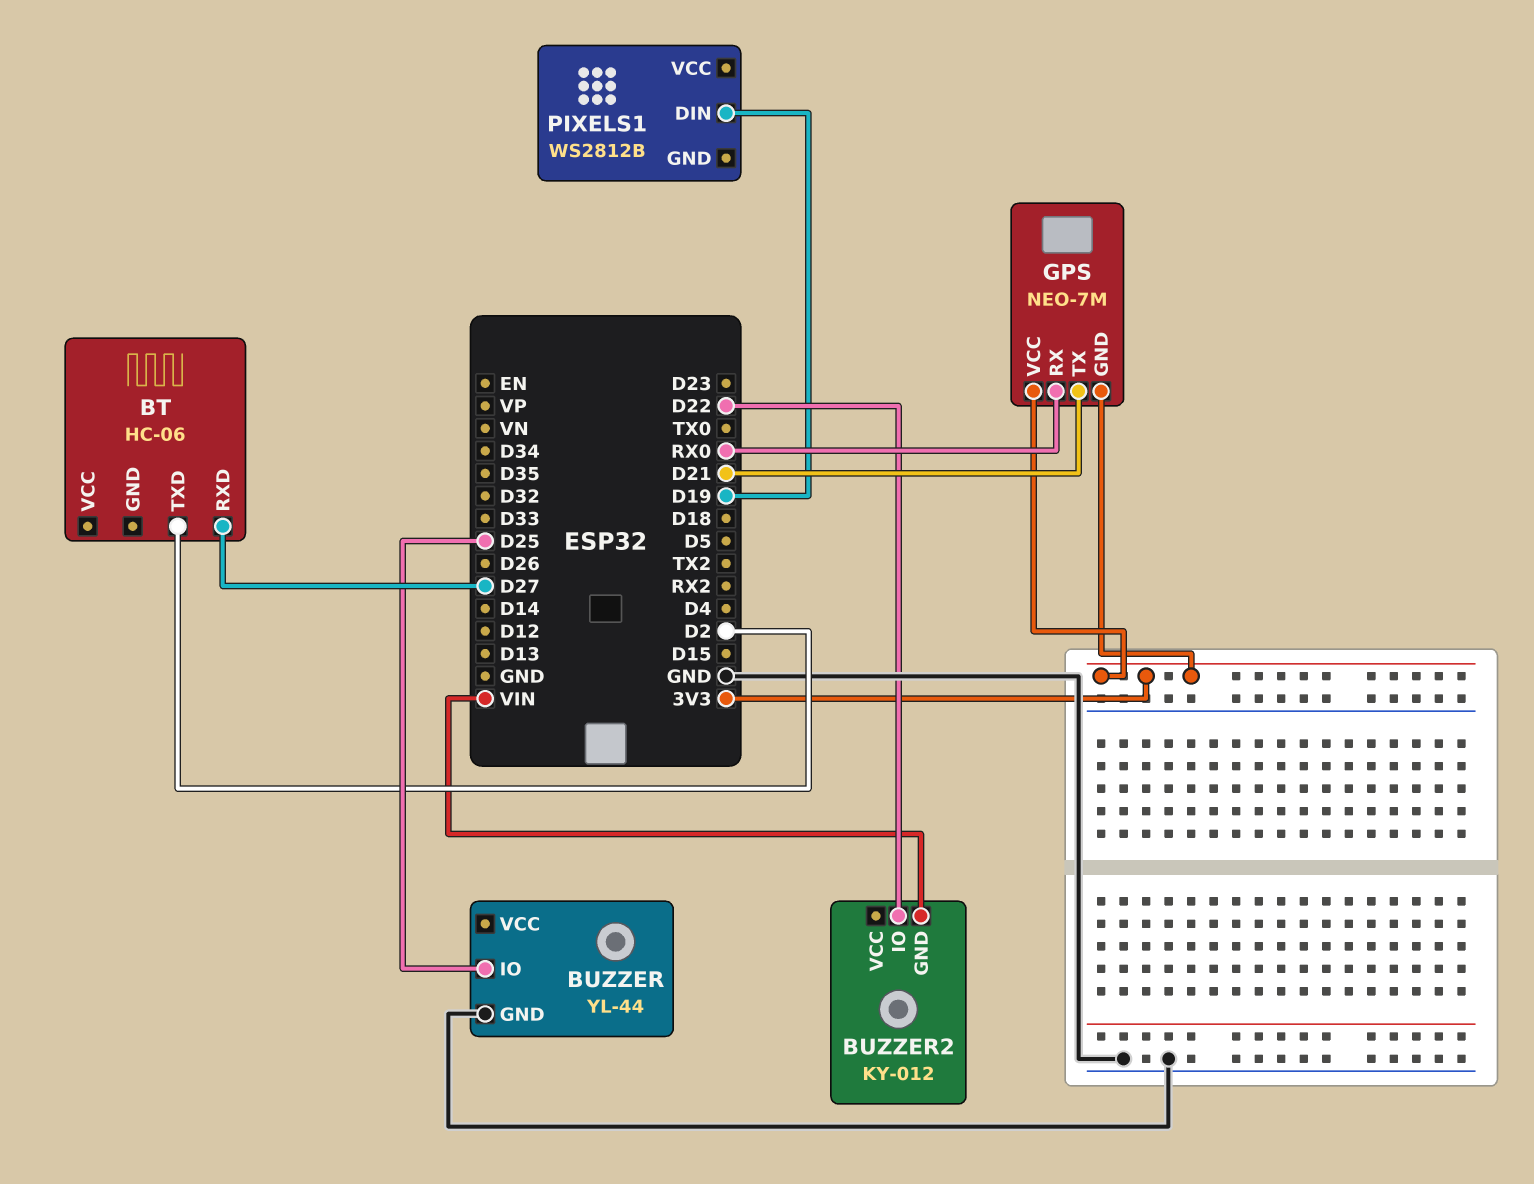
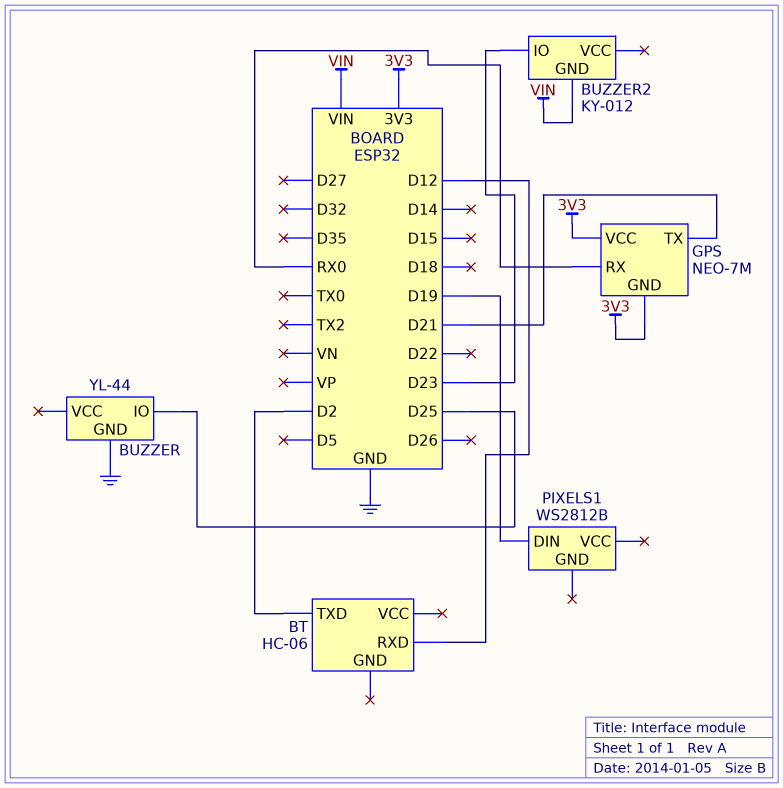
BT pin RXD: D27 -> D12
BUZZER2 pin IO: D22 -> D23

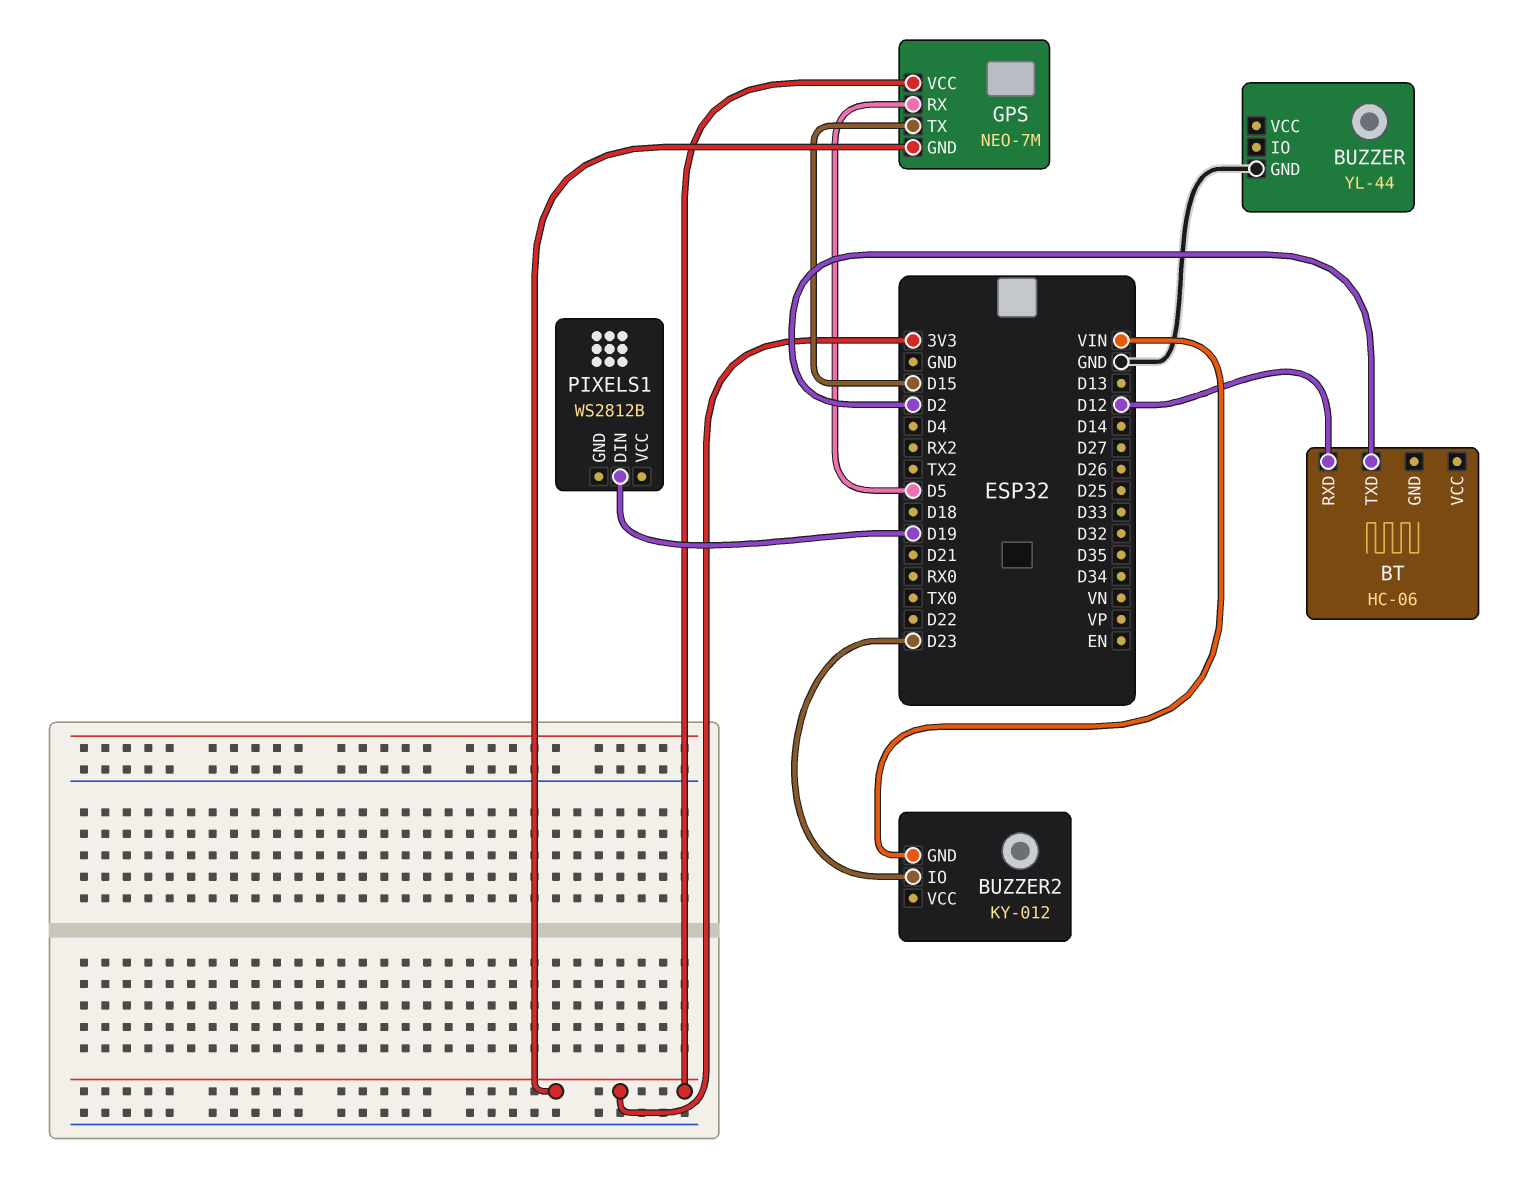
BUZZER pin IO: D25 -> none
GPS pin RX: RX0 -> D5
GPS pin TX: D21 -> D15

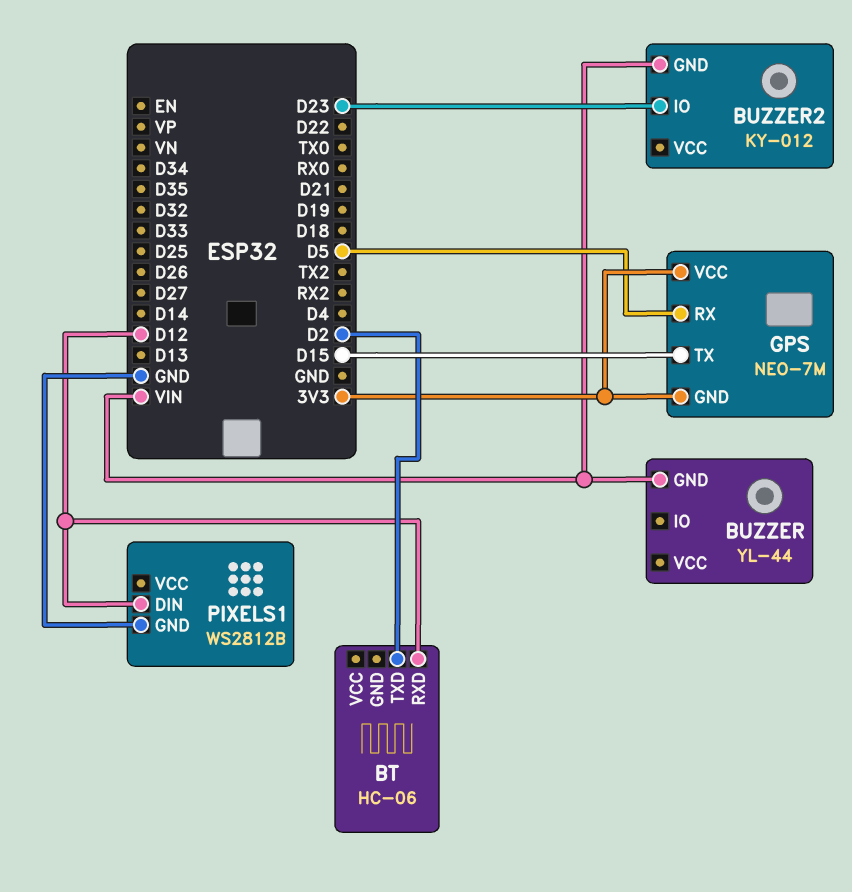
BUZZER pin GND: GND -> VIN
PIXELS1 pin DIN: D19 -> D12
PIXELS1 pin GND: none -> GND

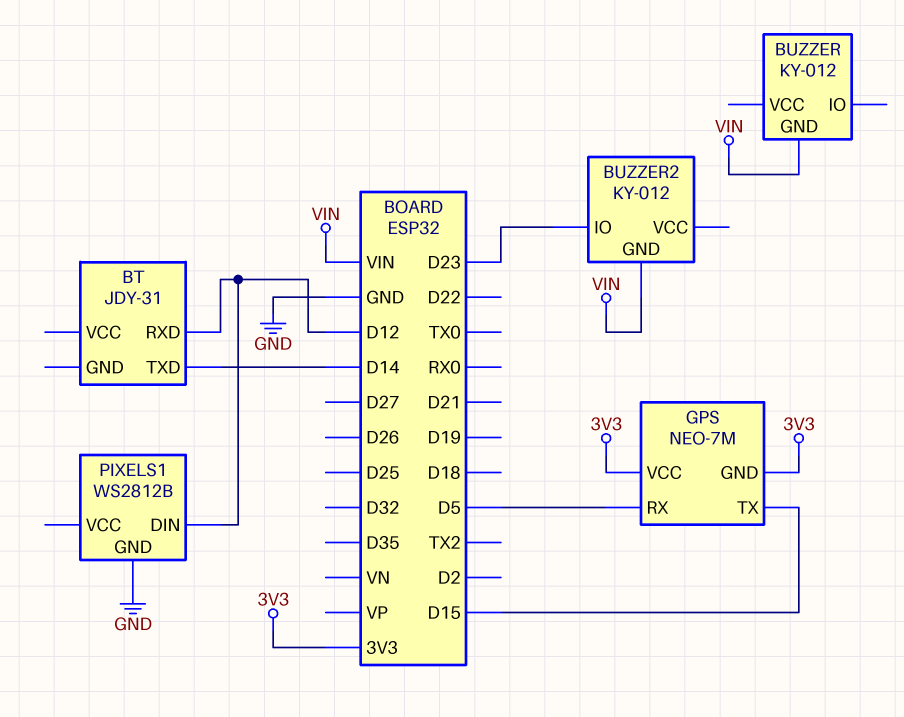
BT: HC-06 -> JDY-31
BT pin TXD: D2 -> D14
BUZZER: YL-44 -> KY-012

